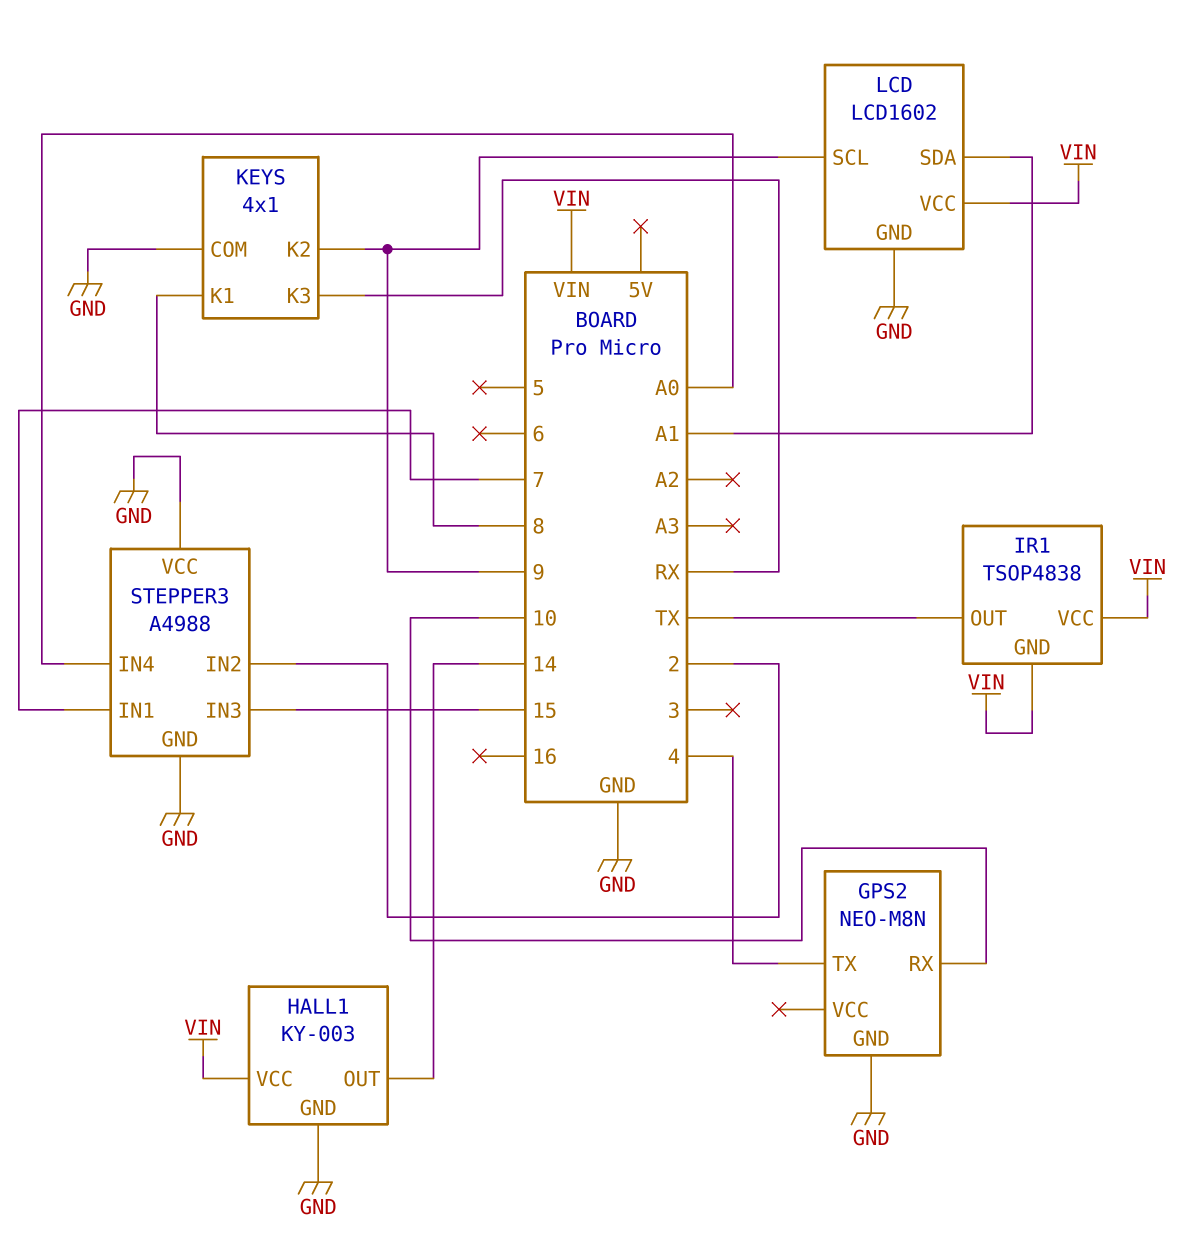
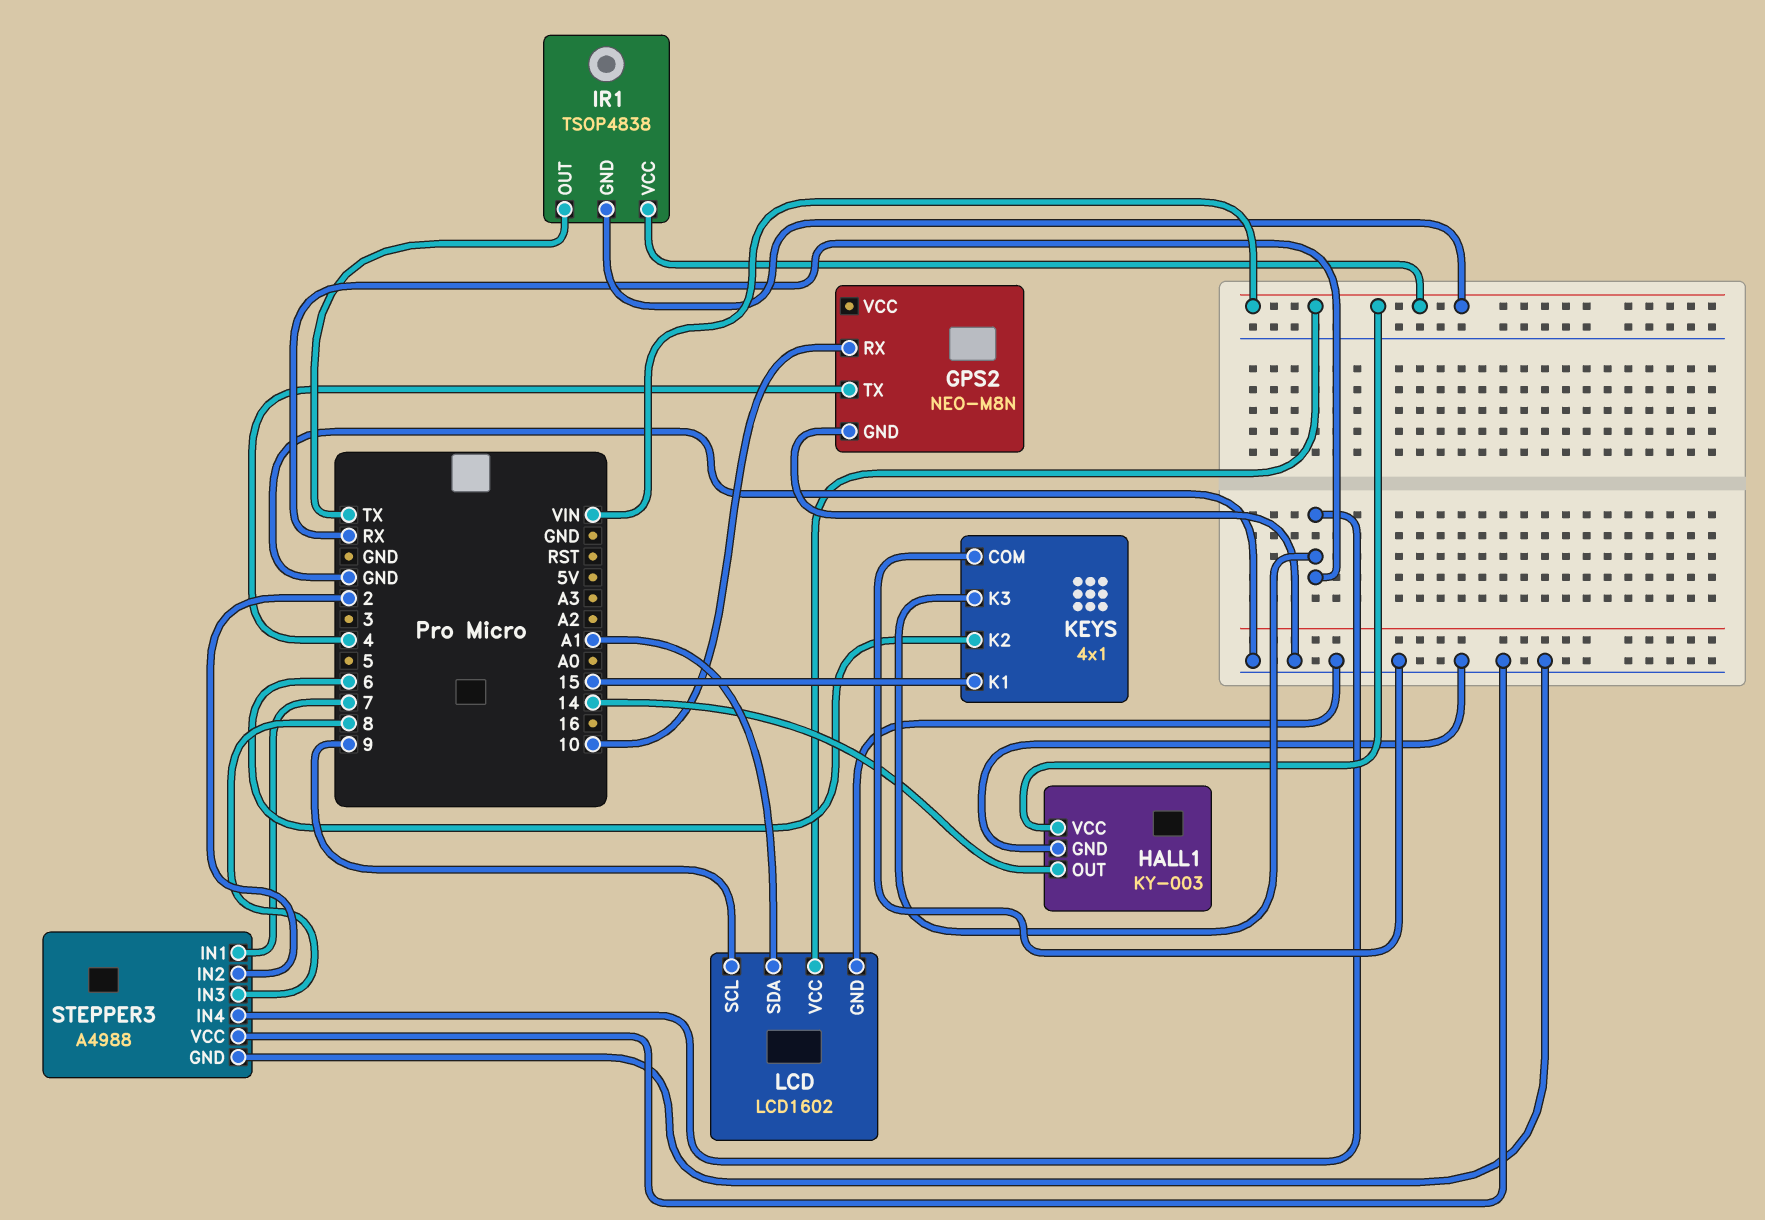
KEYS pin K1: 8 -> 15
KEYS pin K2: 9 -> 6
STEPPER3 pin IN3: 15 -> 8
STEPPER3 pin IN4: A0 -> RX

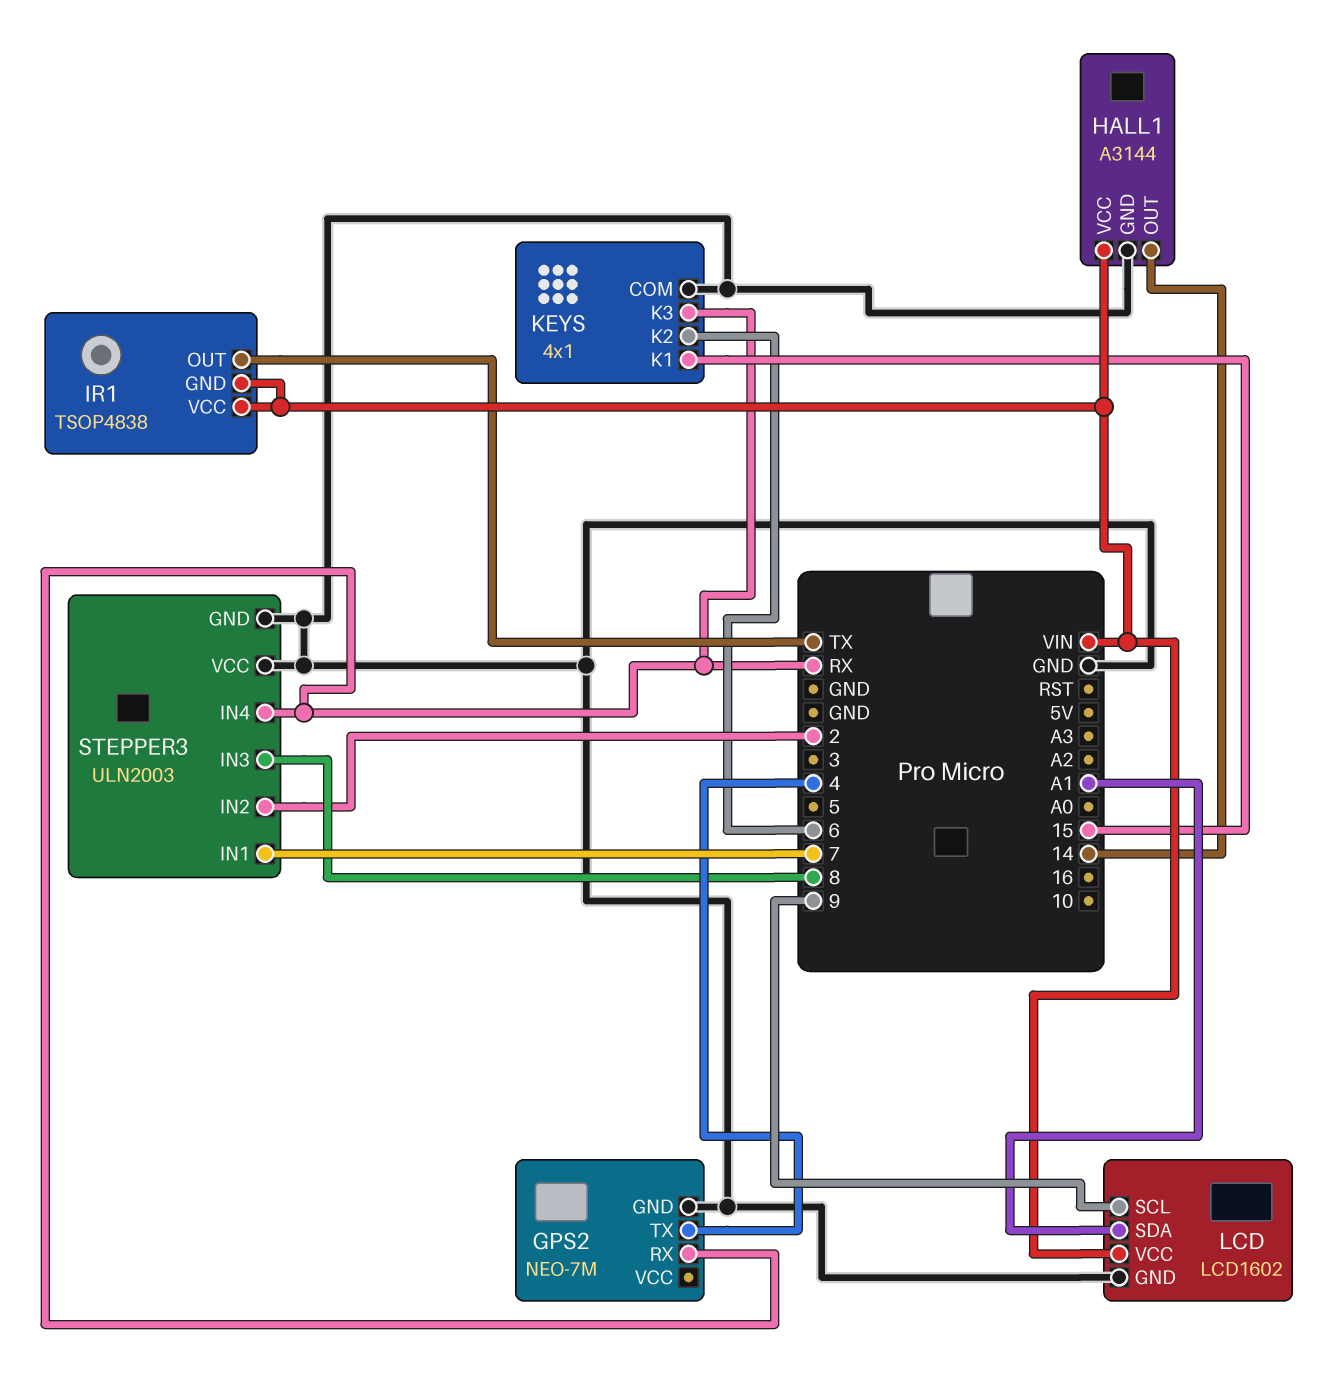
GPS2: NEO-M8N -> NEO-7M
GPS2 pin RX: 10 -> RX
HALL1: KY-003 -> A3144
STEPPER3: A4988 -> ULN2003

